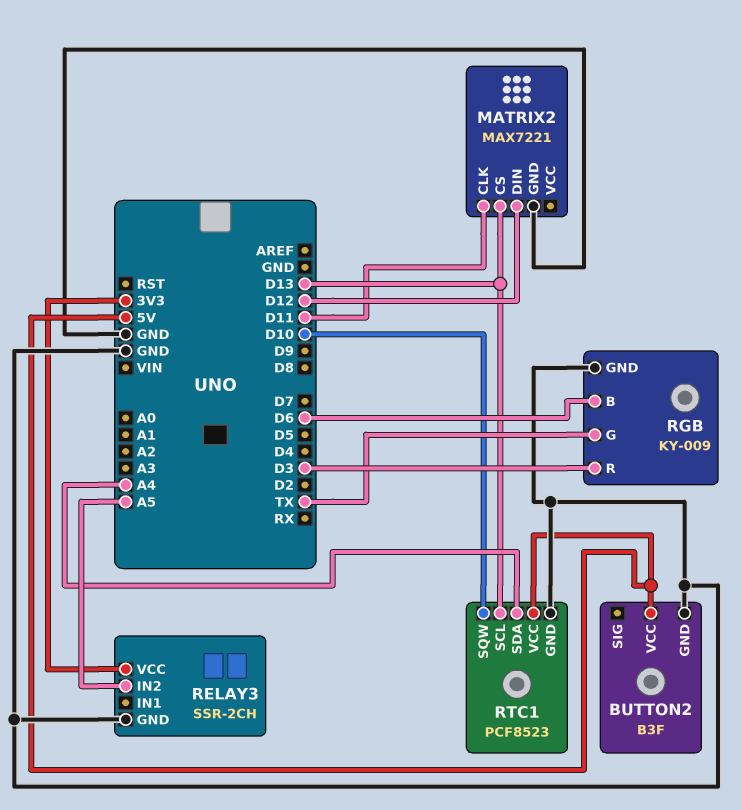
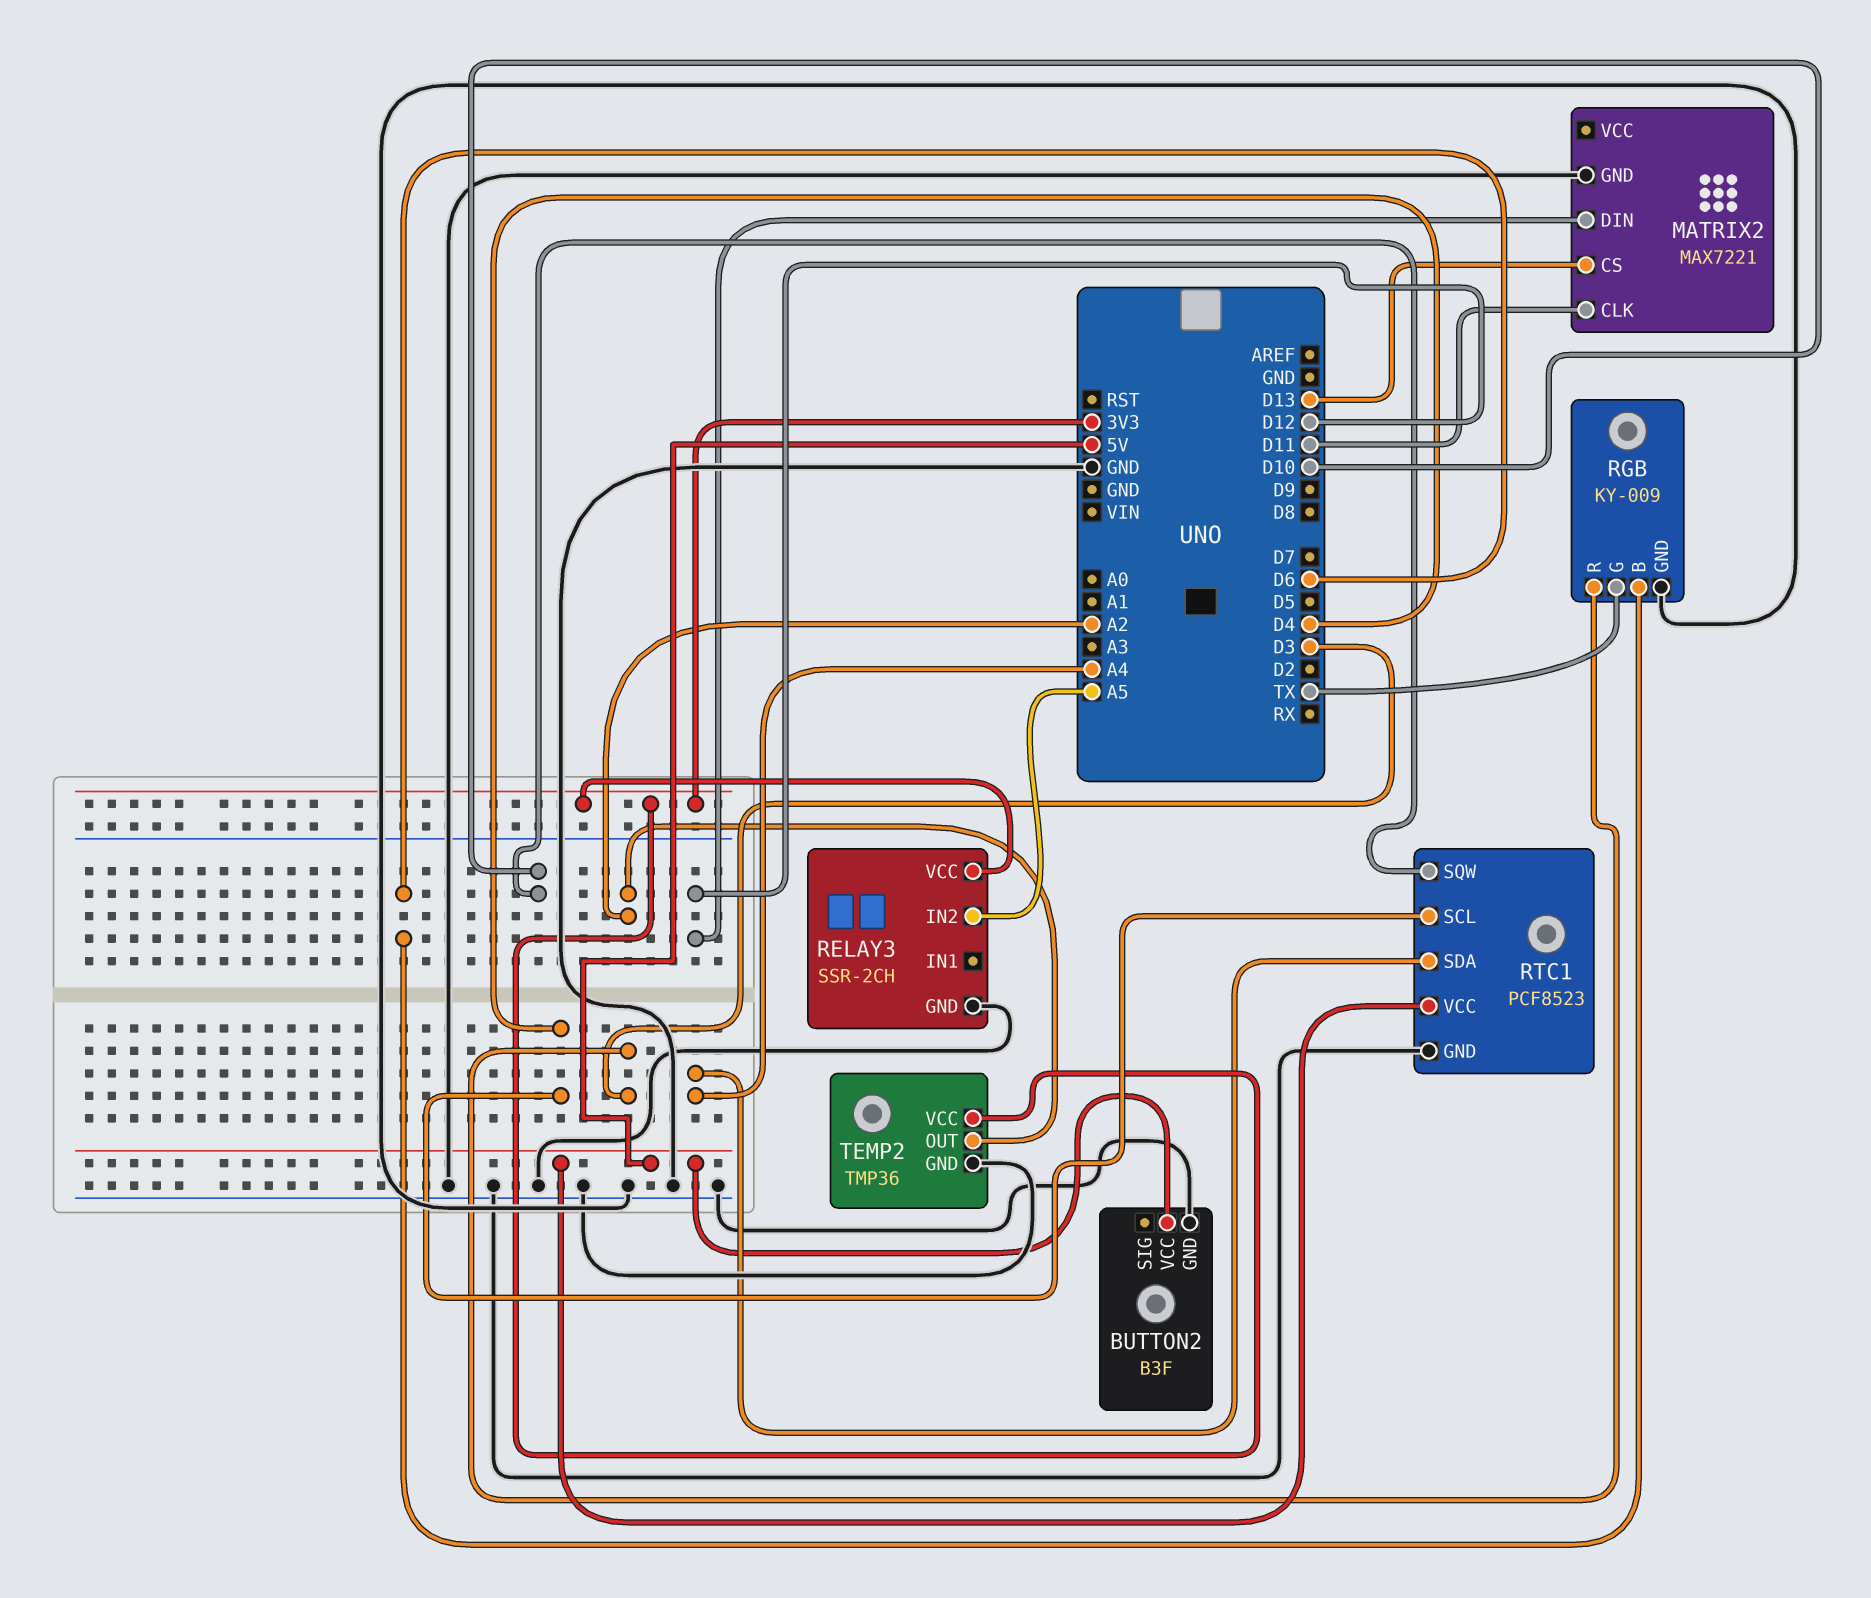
RTC1 pin SCL: D13 -> D4
TEMP2: none -> TMP36
TEMP2 pin GND: none -> GND
TEMP2 pin OUT: none -> A2
TEMP2 pin VCC: none -> 3V3

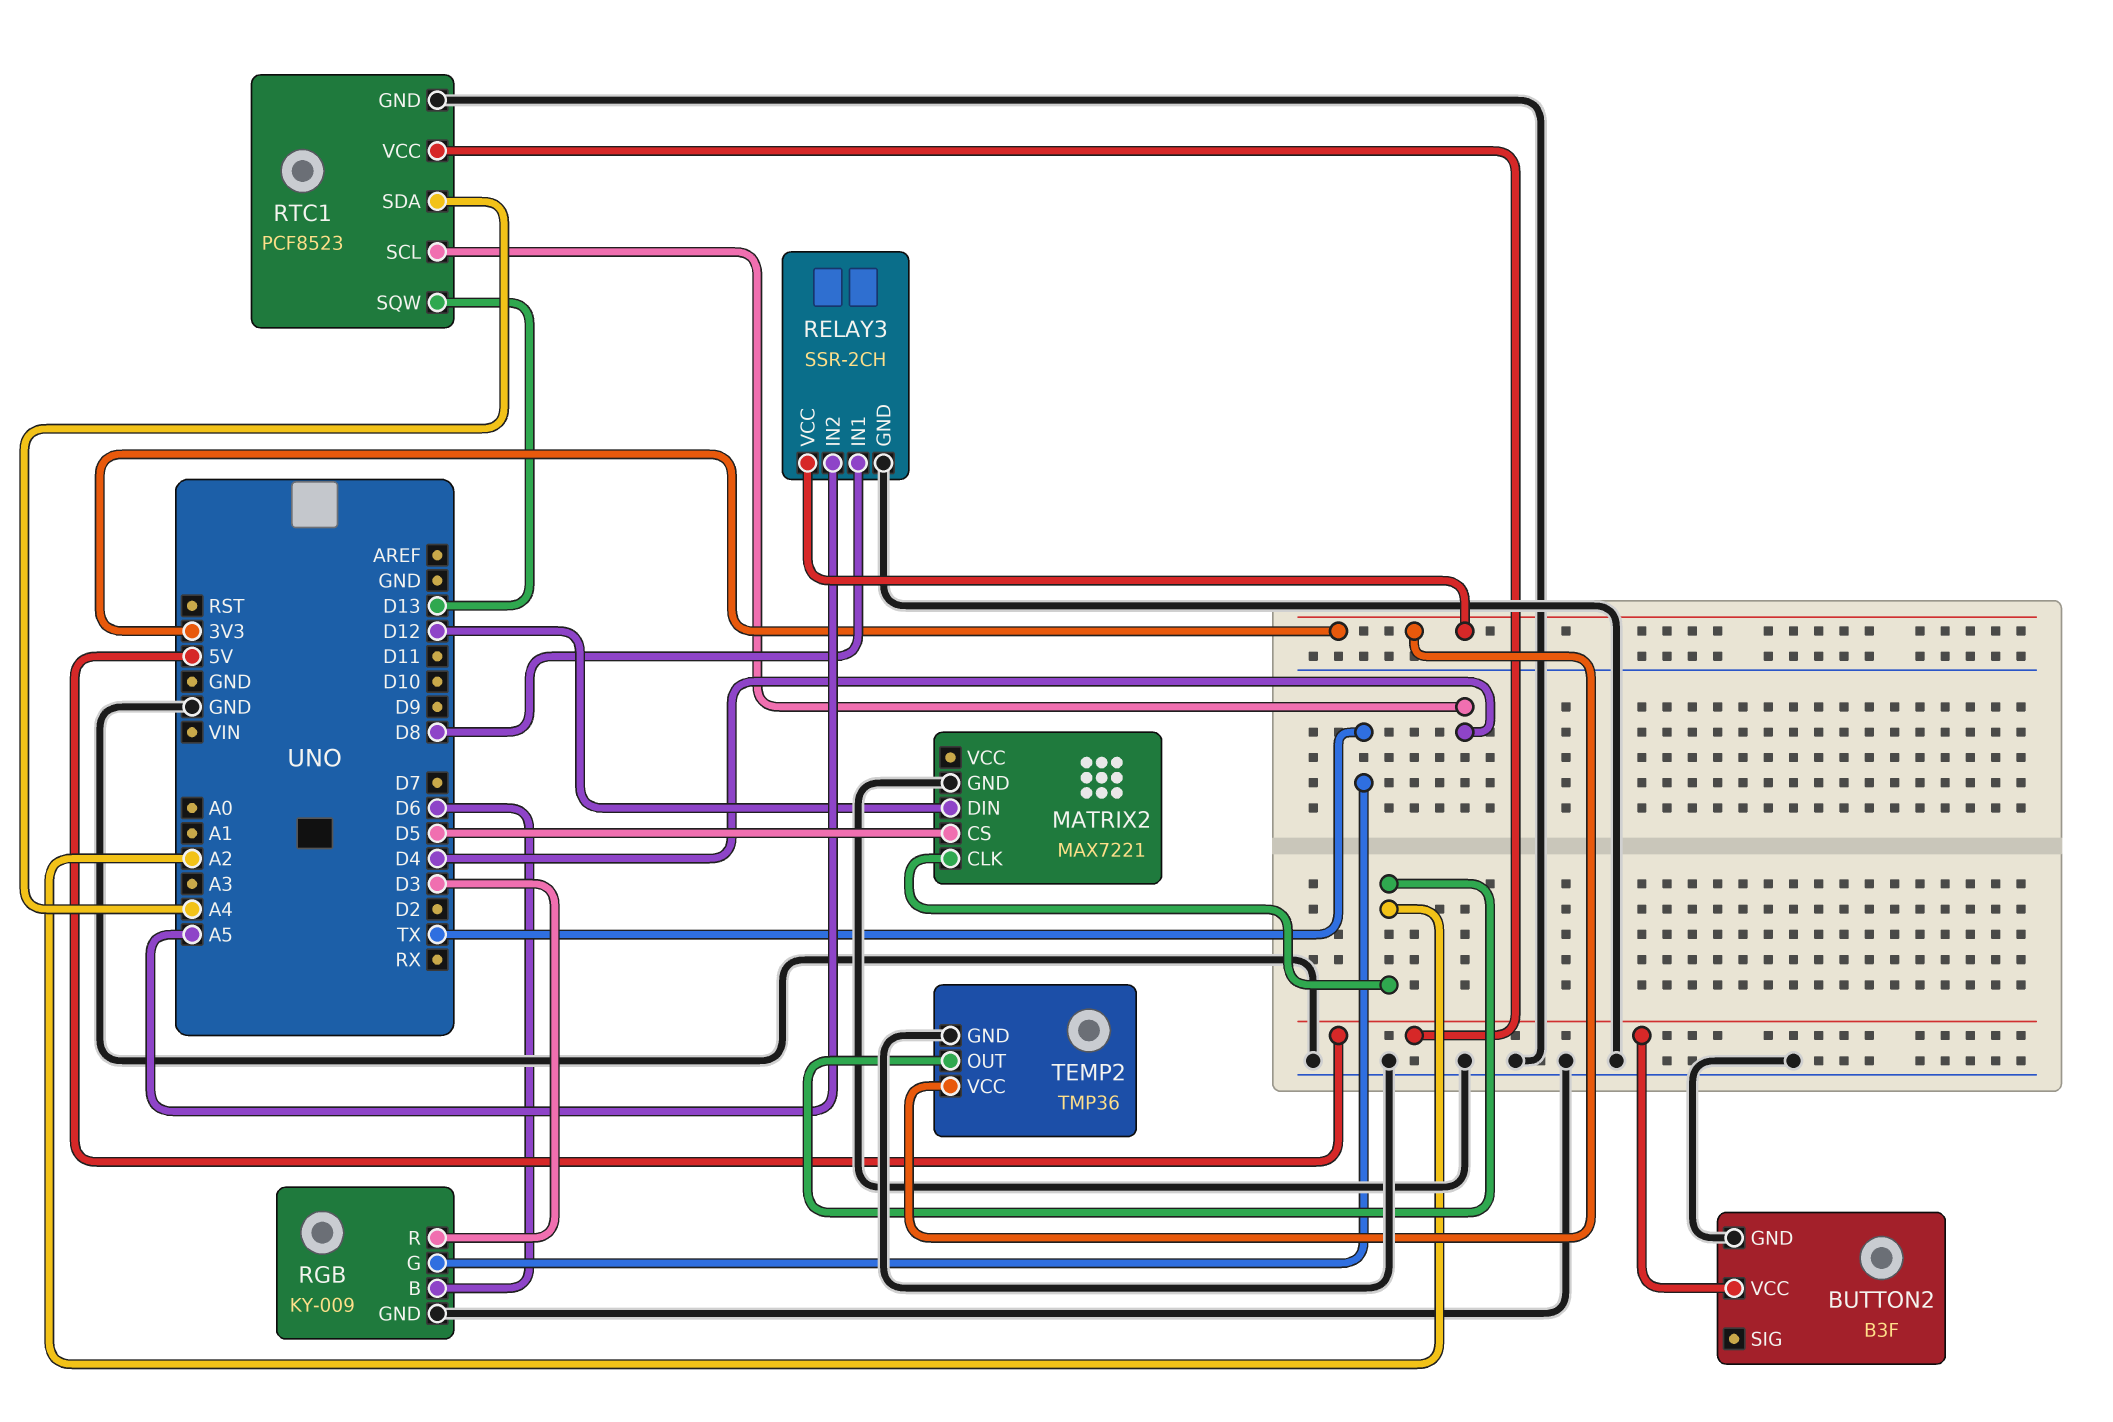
MATRIX2 pin CLK: D11 -> A2
MATRIX2 pin CS: D13 -> D5
RELAY3 pin IN1: none -> D8
RTC1 pin SQW: D10 -> D13

